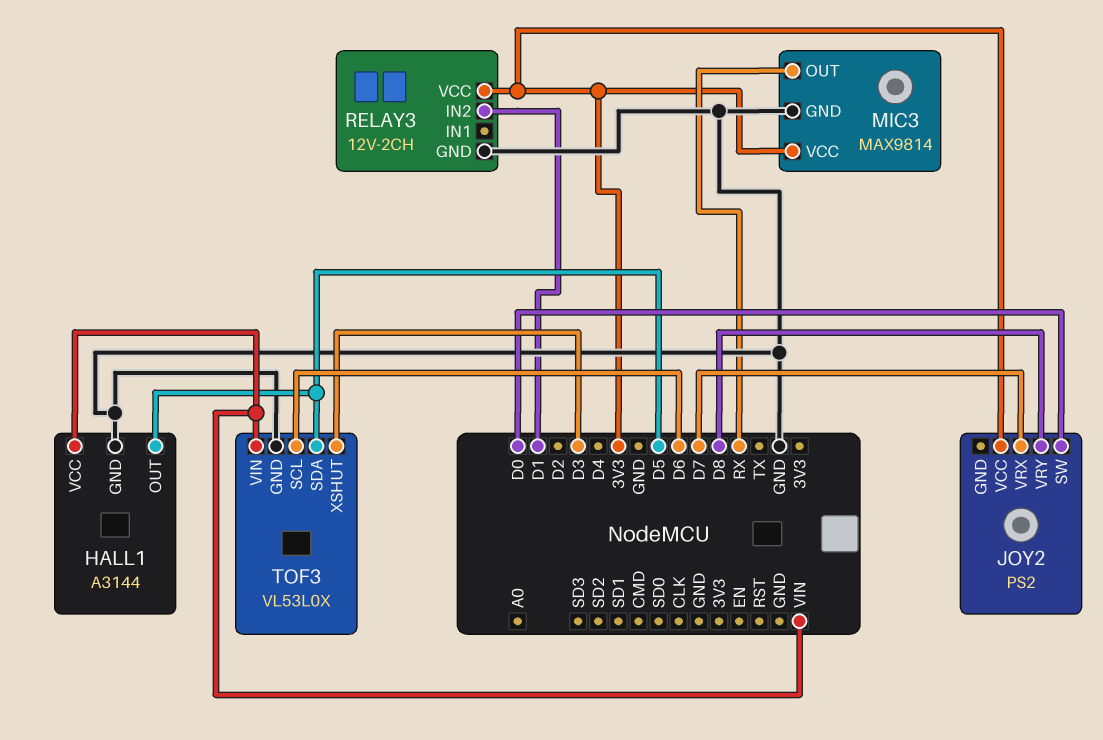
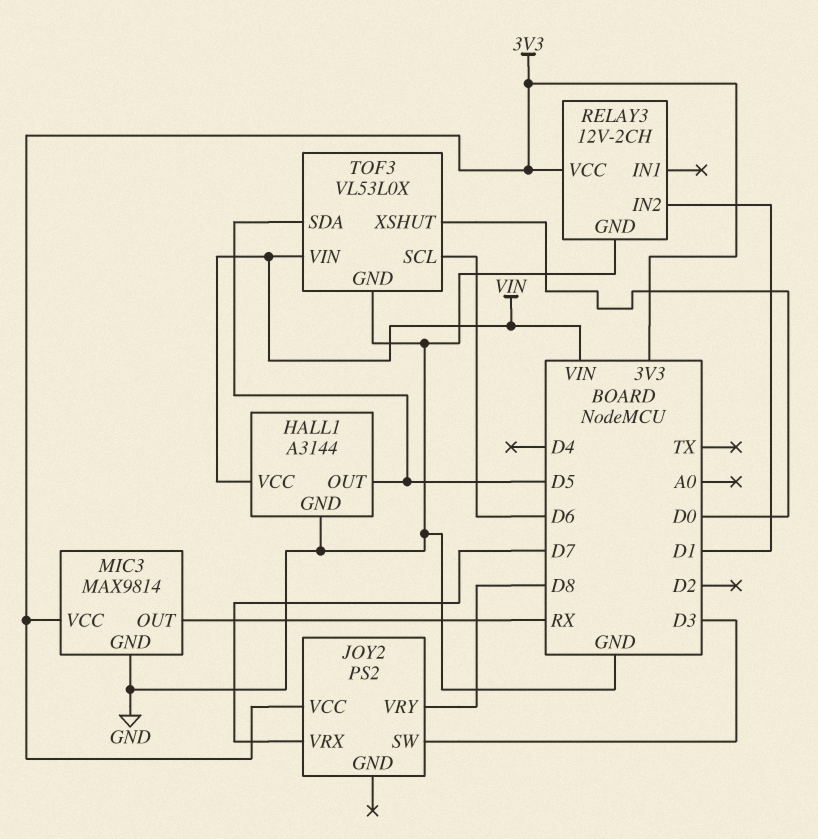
JOY2 pin SW: D0 -> D3
TOF3 pin XSHUT: D3 -> D0

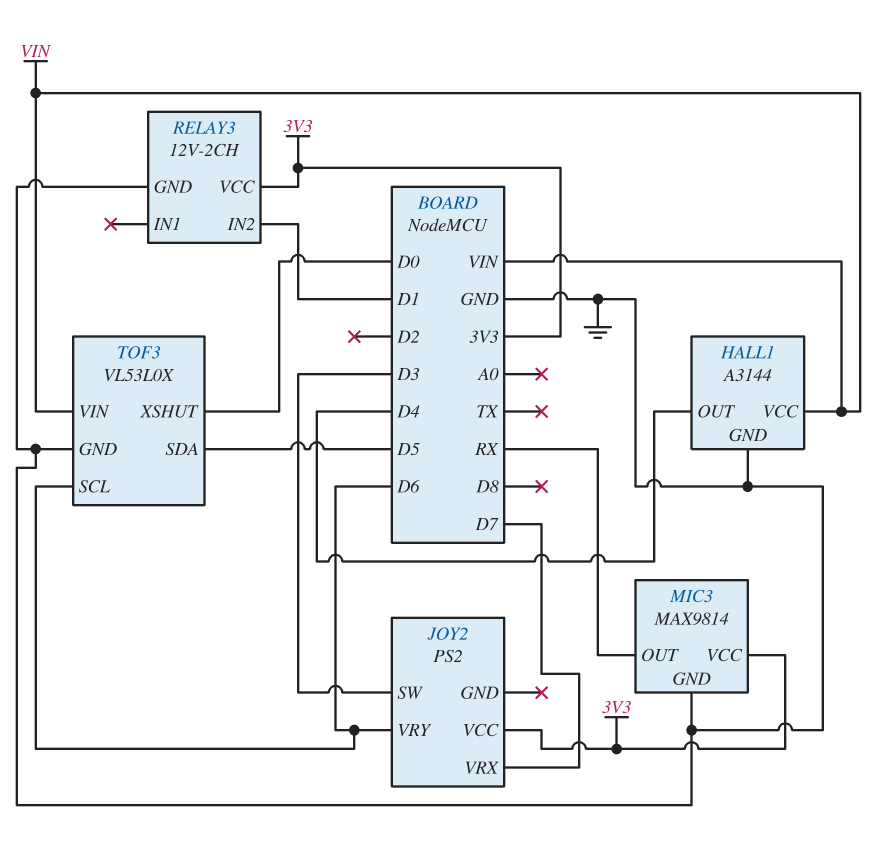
HALL1 pin OUT: D5 -> D4
JOY2 pin VRY: D8 -> D6

